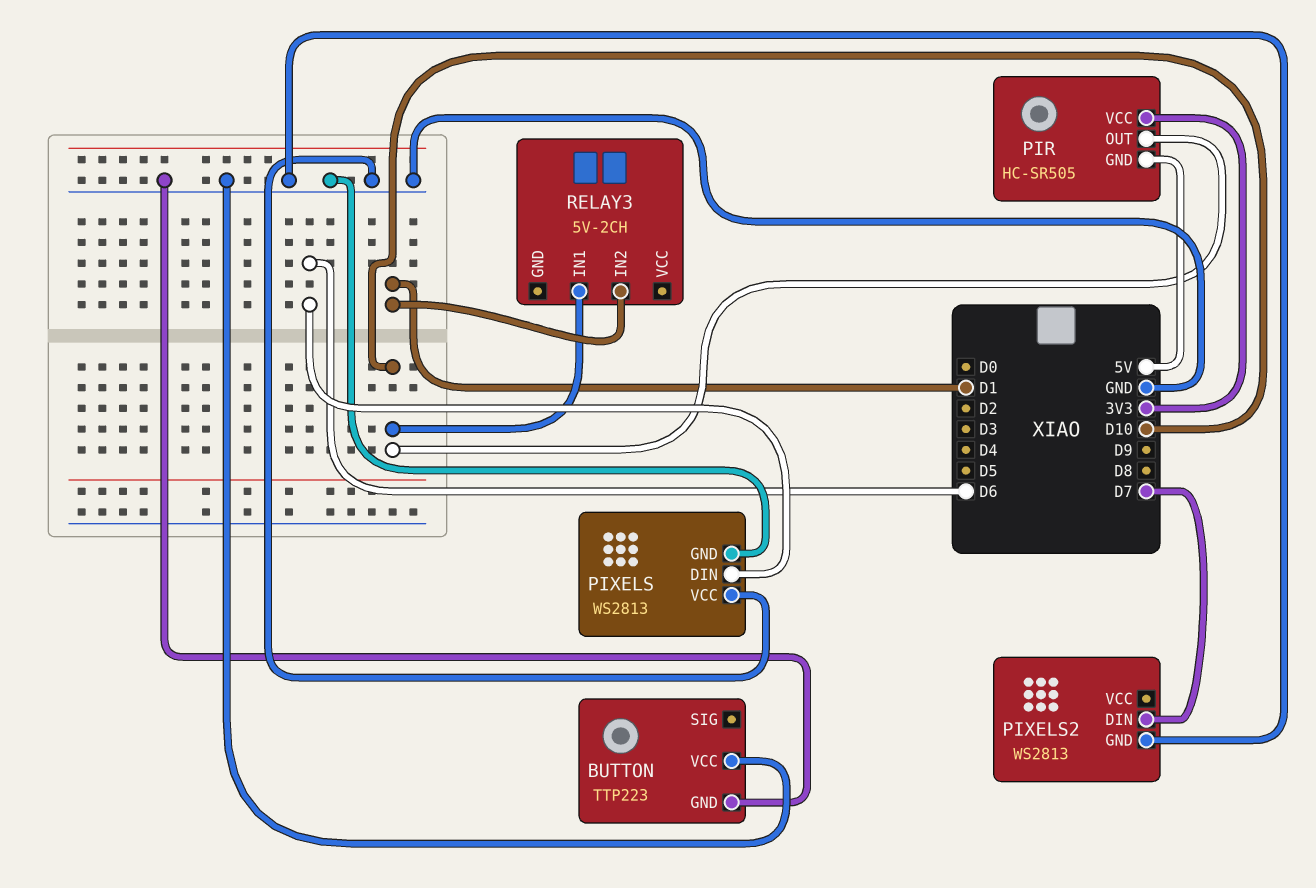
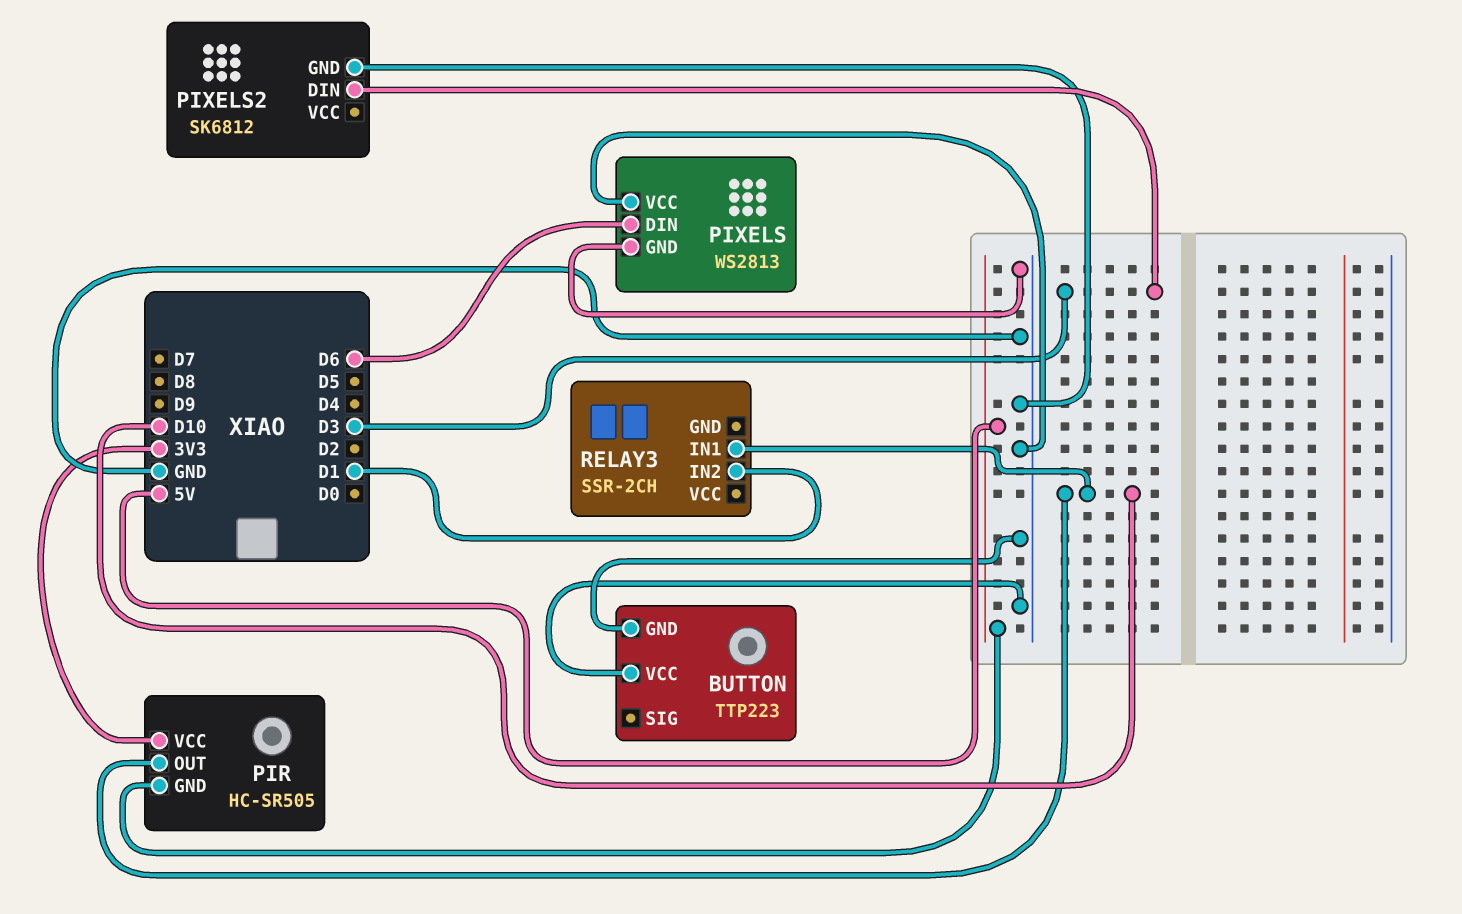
PIXELS2: WS2813 -> SK6812
PIXELS2 pin DIN: D7 -> D3
RELAY3: 5V-2CH -> SSR-2CH

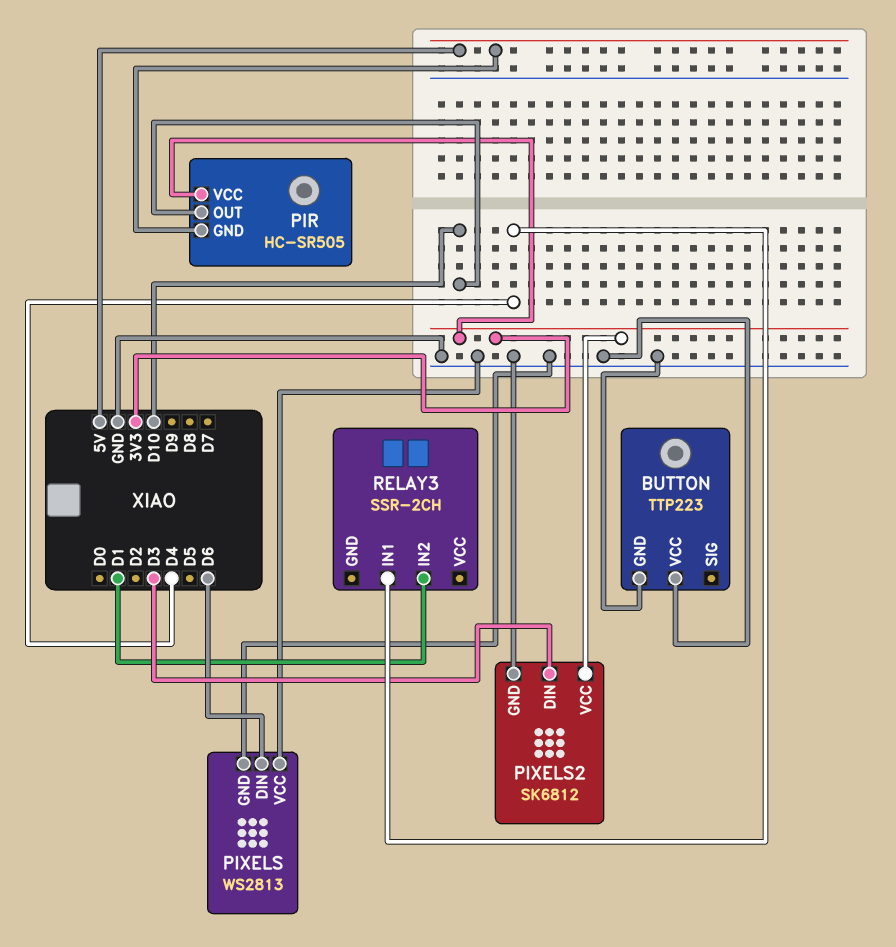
PIXELS2 pin VCC: none -> 3V3
RELAY3 pin IN1: D10 -> D4

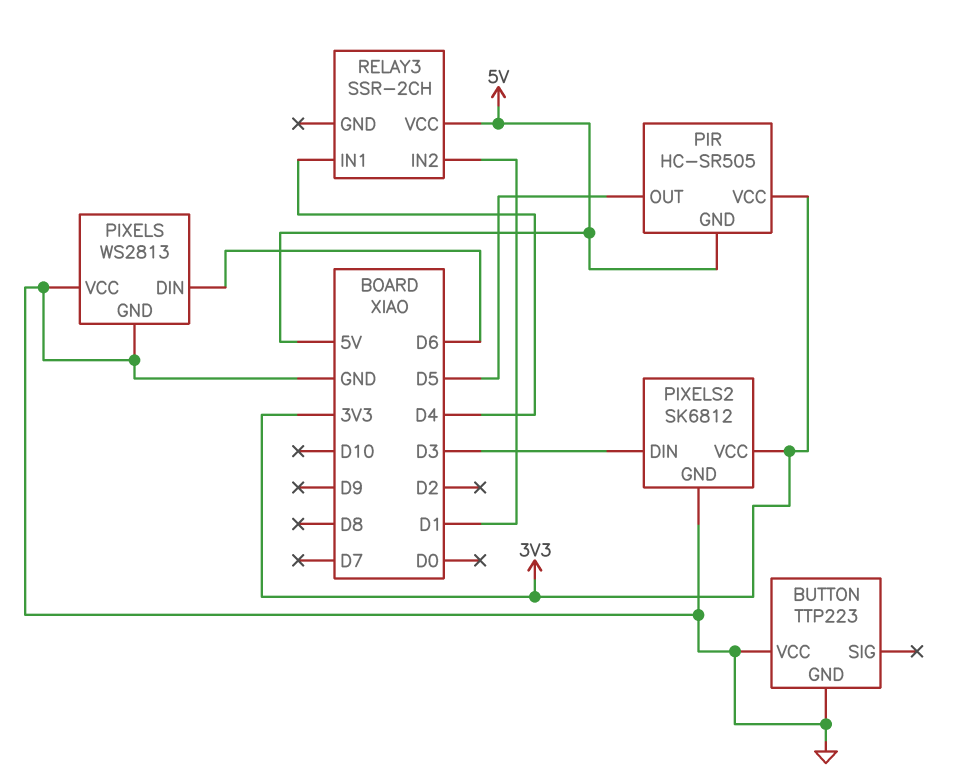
PIR pin OUT: D10 -> D5
RELAY3 pin VCC: none -> 5V

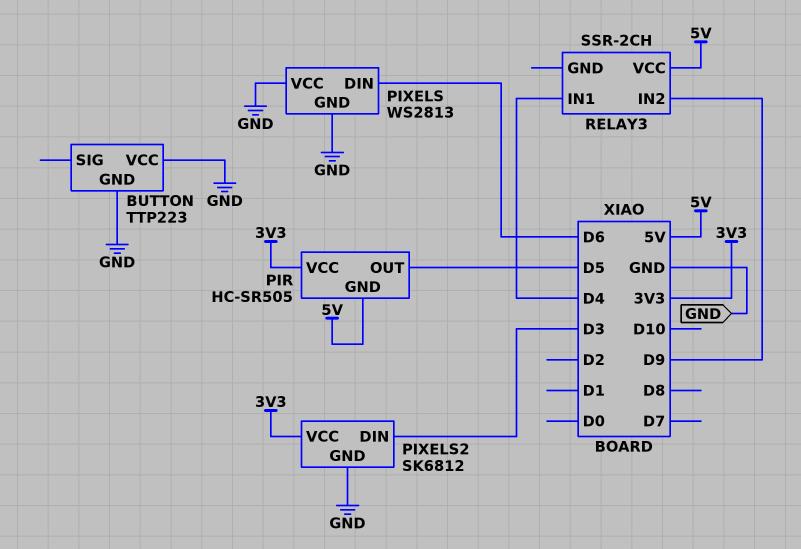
RELAY3 pin IN2: D1 -> D9

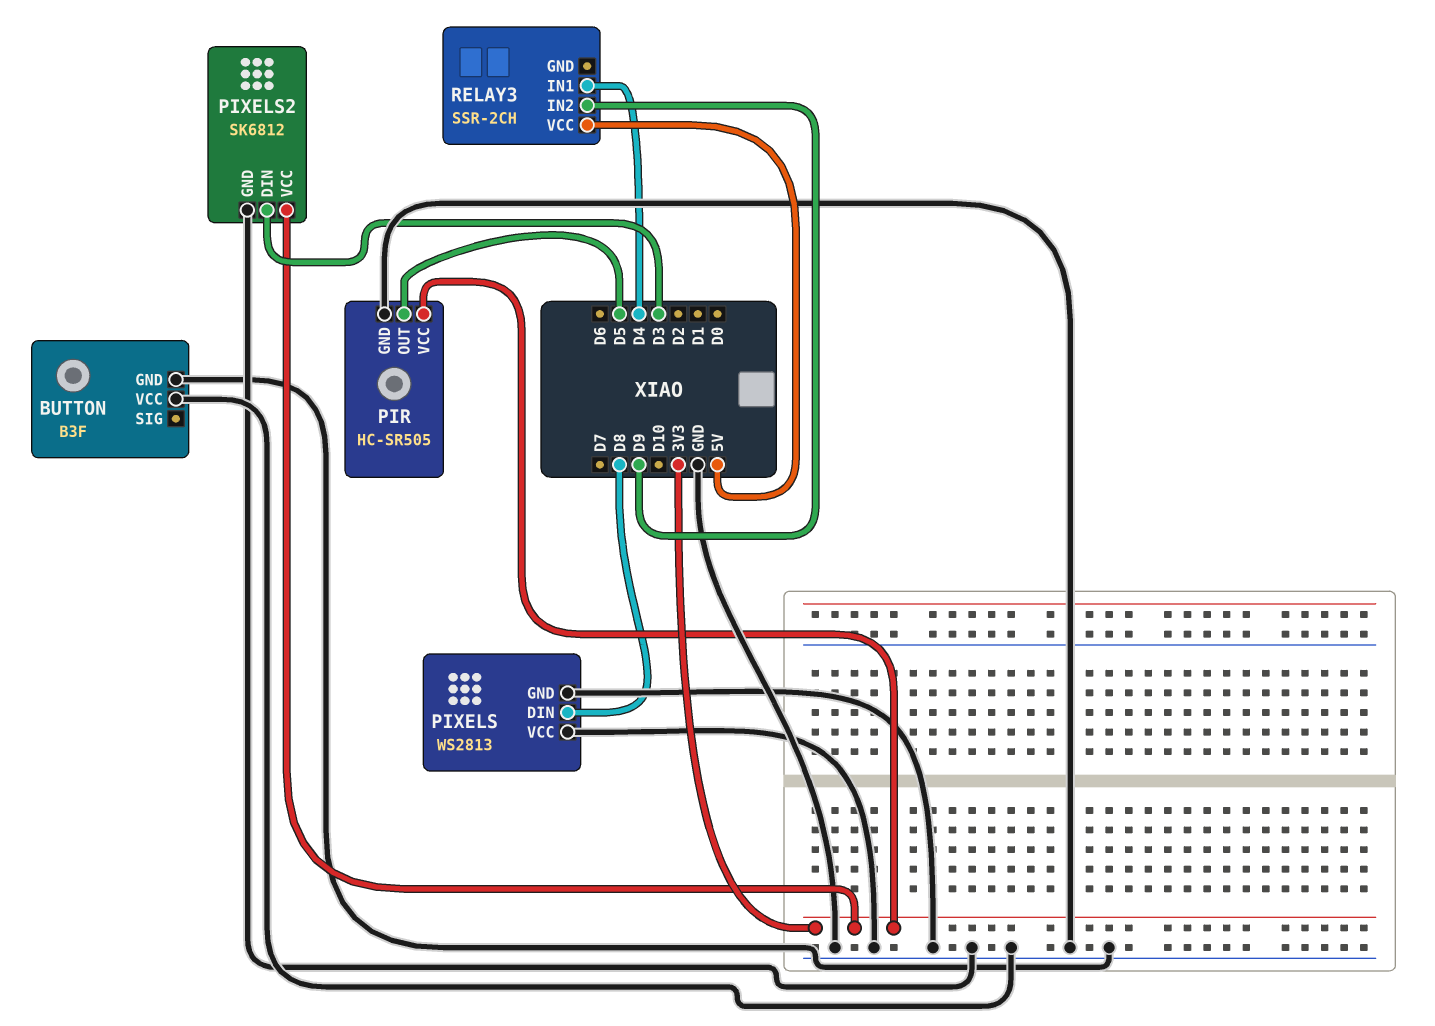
BUTTON: TTP223 -> B3F
PIR pin GND: 5V -> GND
PIXELS pin DIN: D6 -> D8

